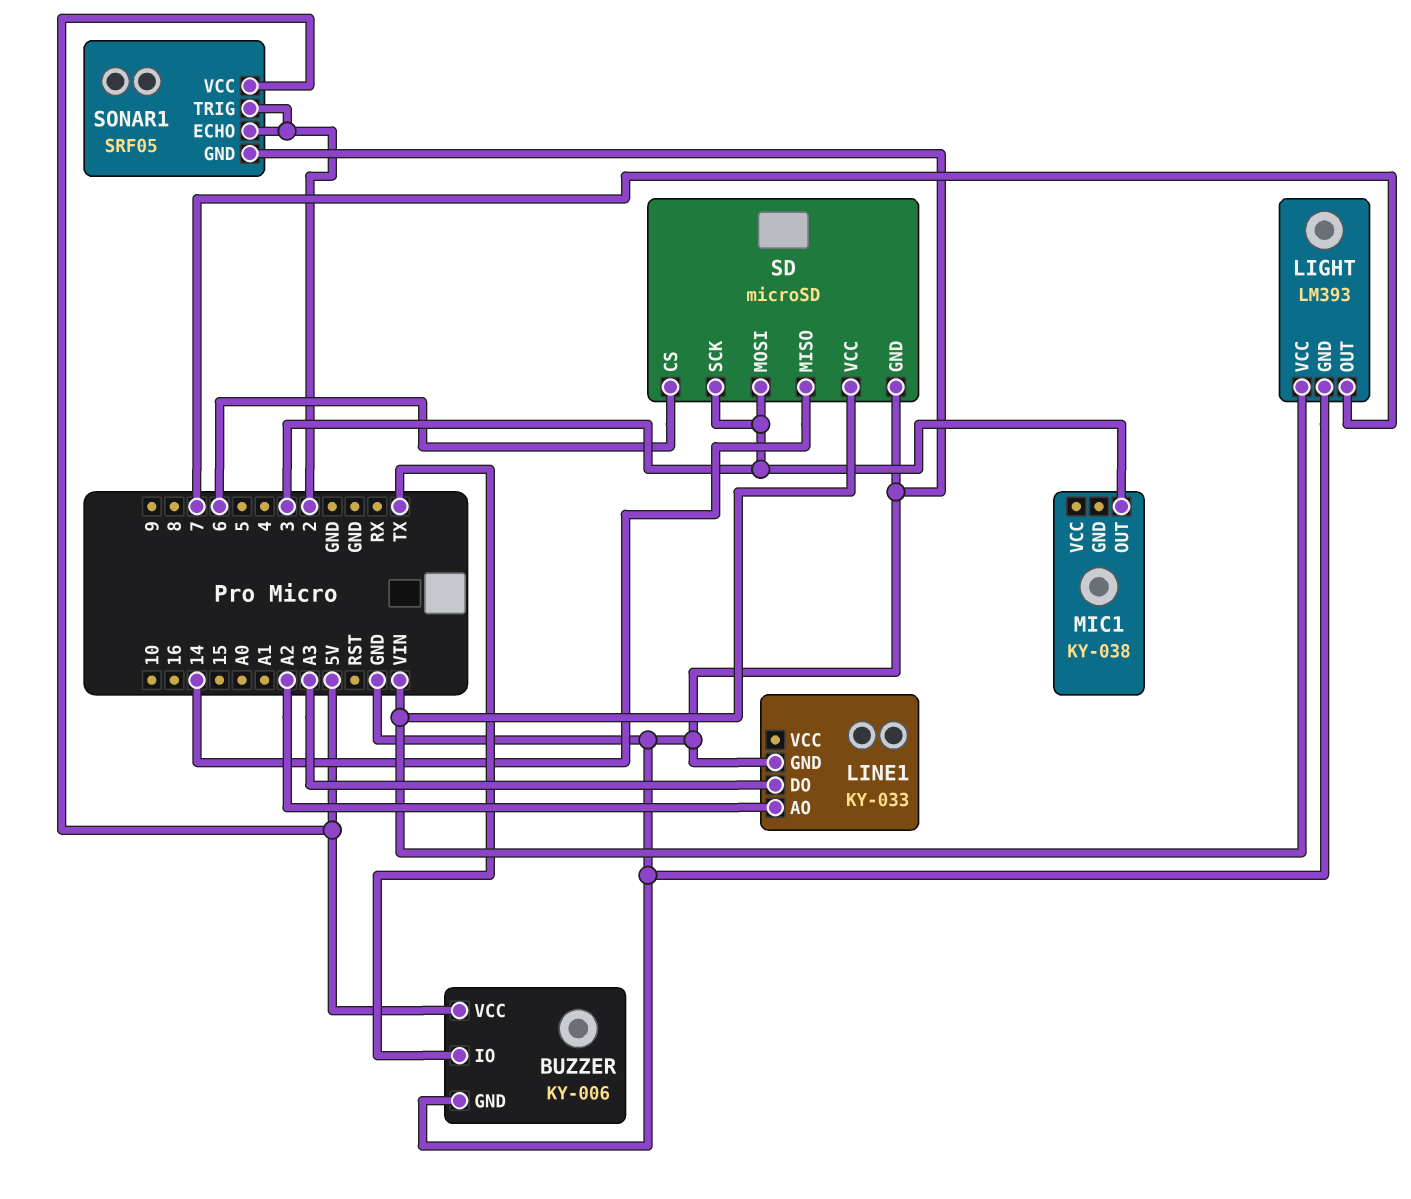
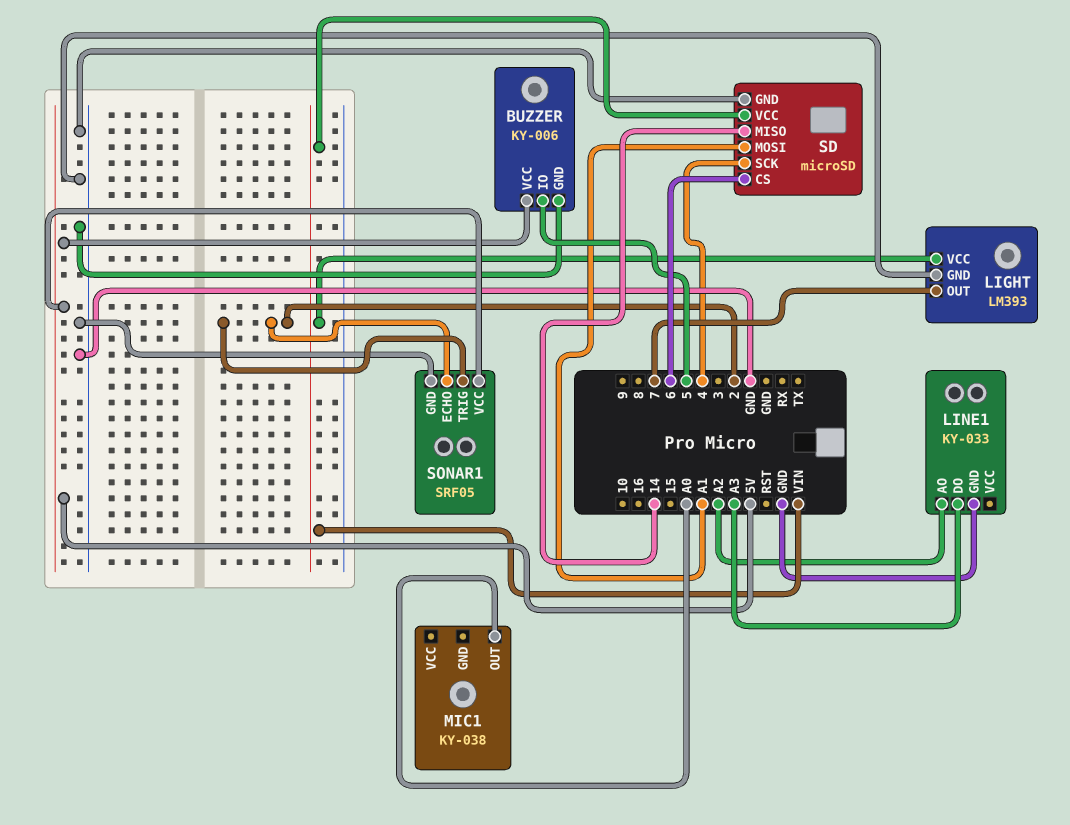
BUZZER pin IO: TX -> 5
MIC1 pin OUT: 3 -> A0
SD pin MOSI: 3 -> A1
SD pin SCK: 3 -> 4

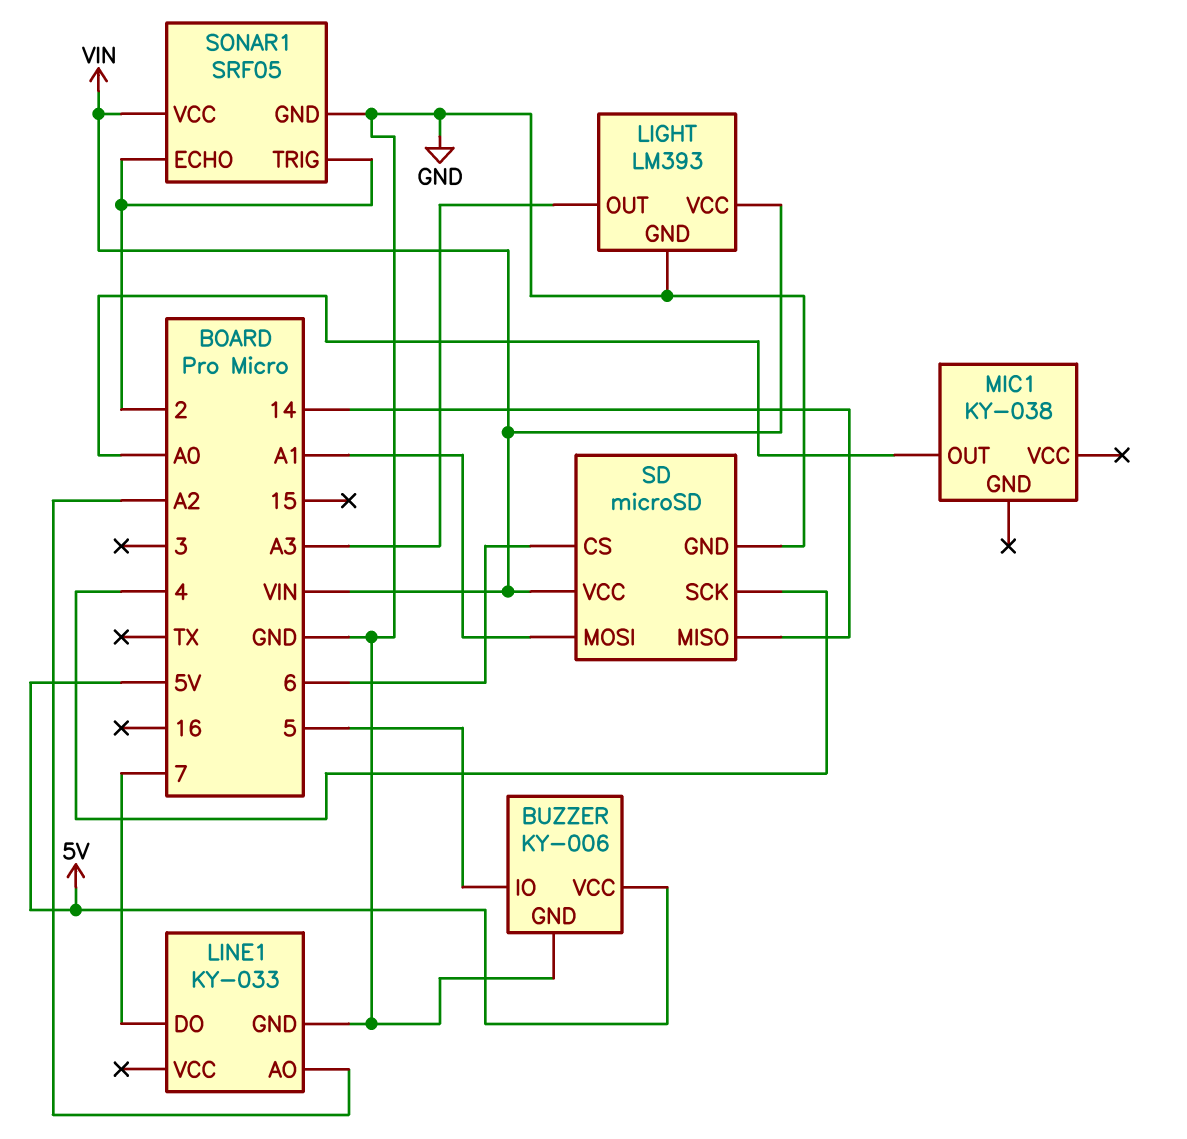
LIGHT pin OUT: 7 -> A3
LINE1 pin DO: A3 -> 7
SONAR1 pin VCC: 5V -> VIN

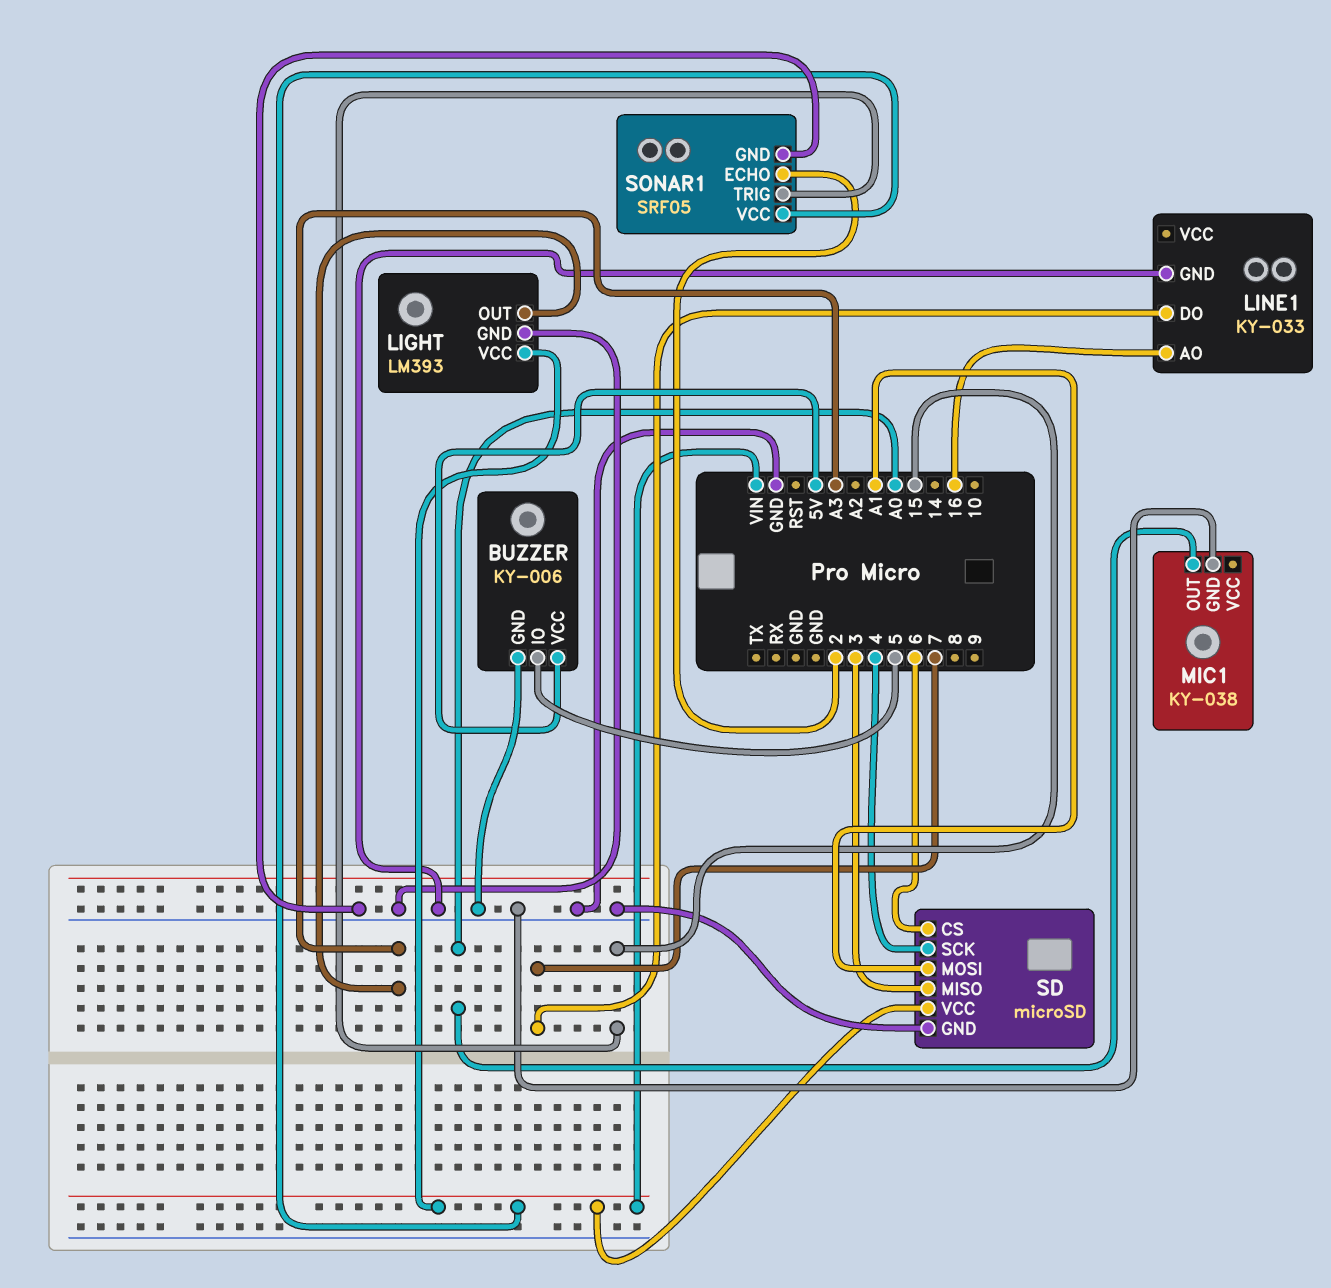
LINE1 pin AO: A2 -> 16
MIC1 pin GND: none -> GND
SD pin MISO: 14 -> 3
SONAR1 pin TRIG: 2 -> 15

